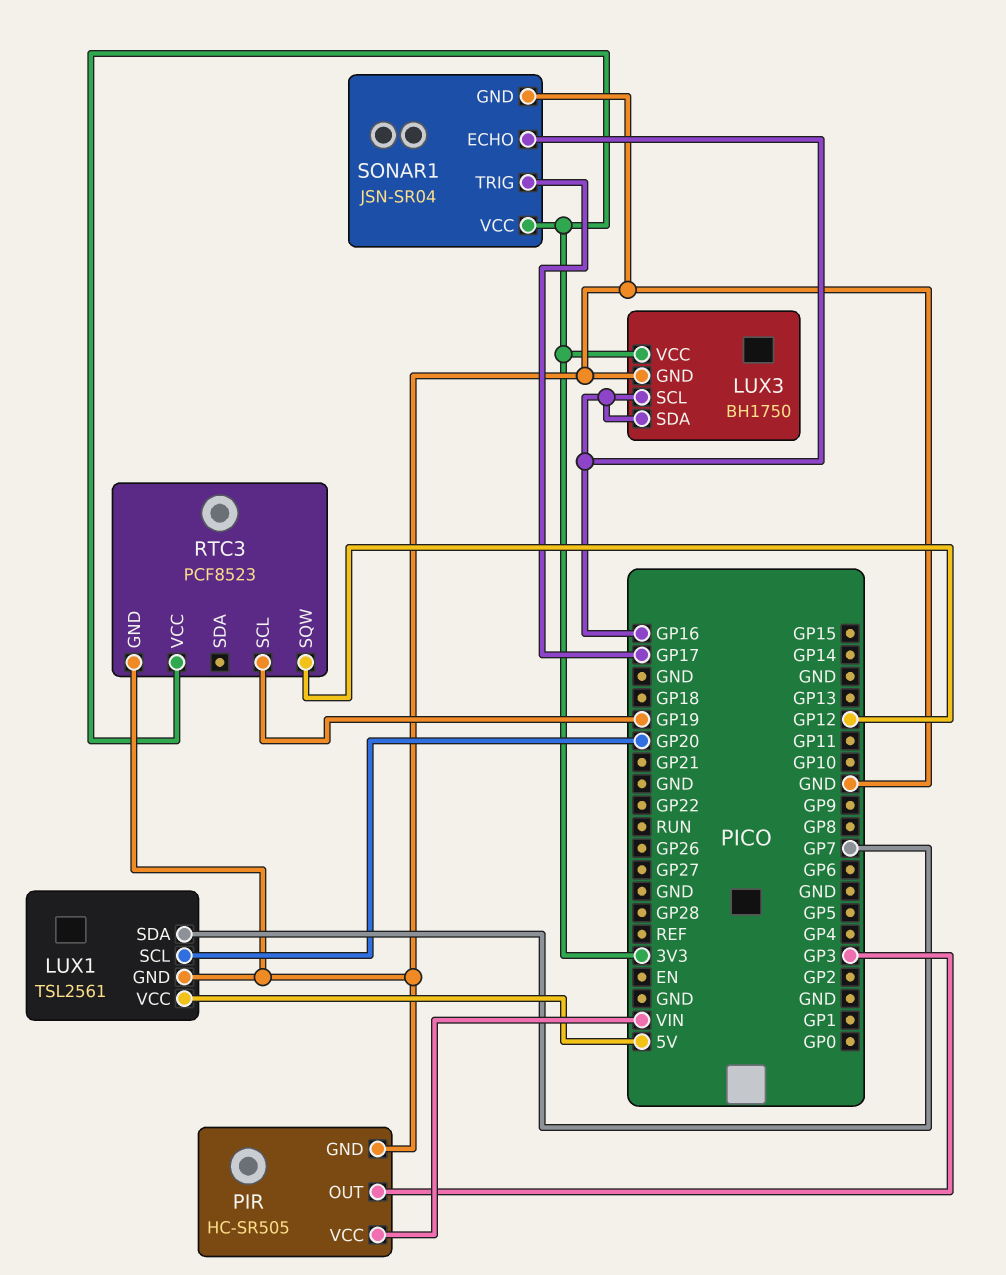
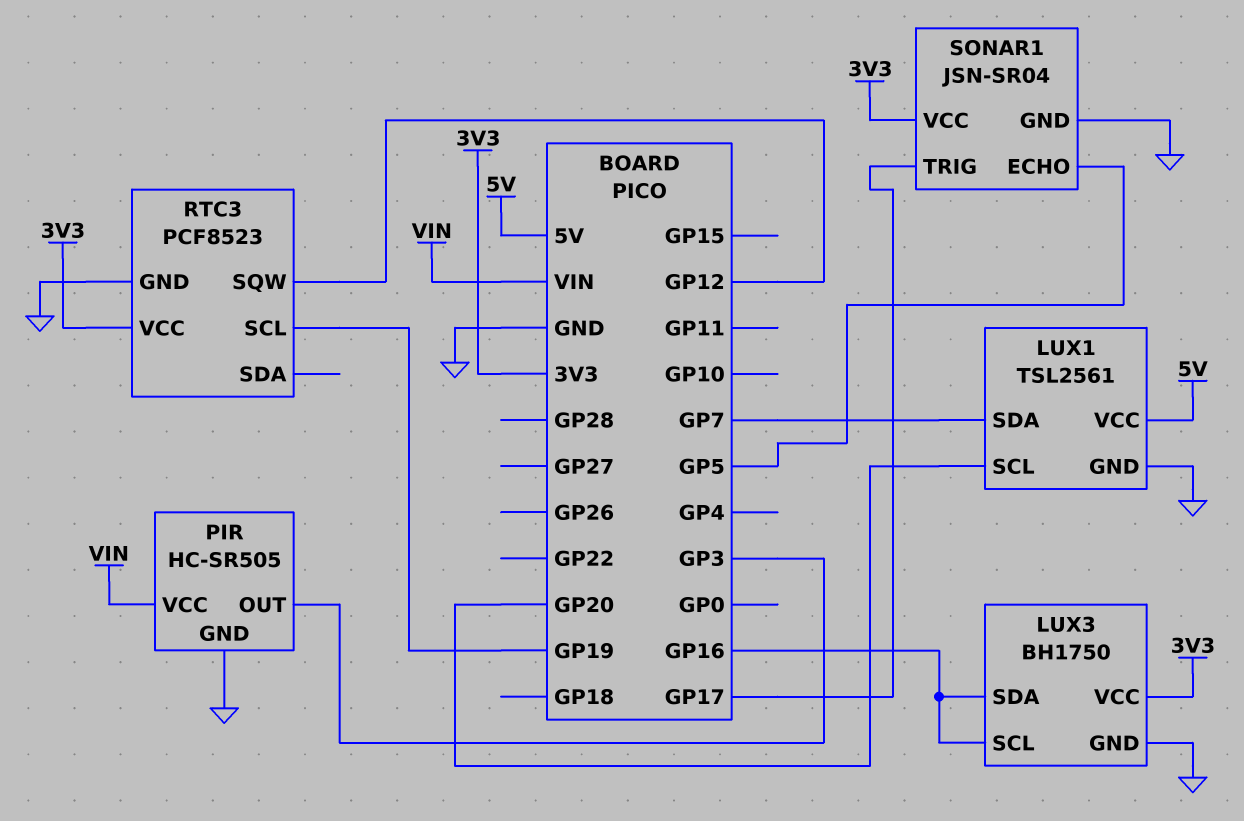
SONAR1 pin ECHO: GP16 -> GP5

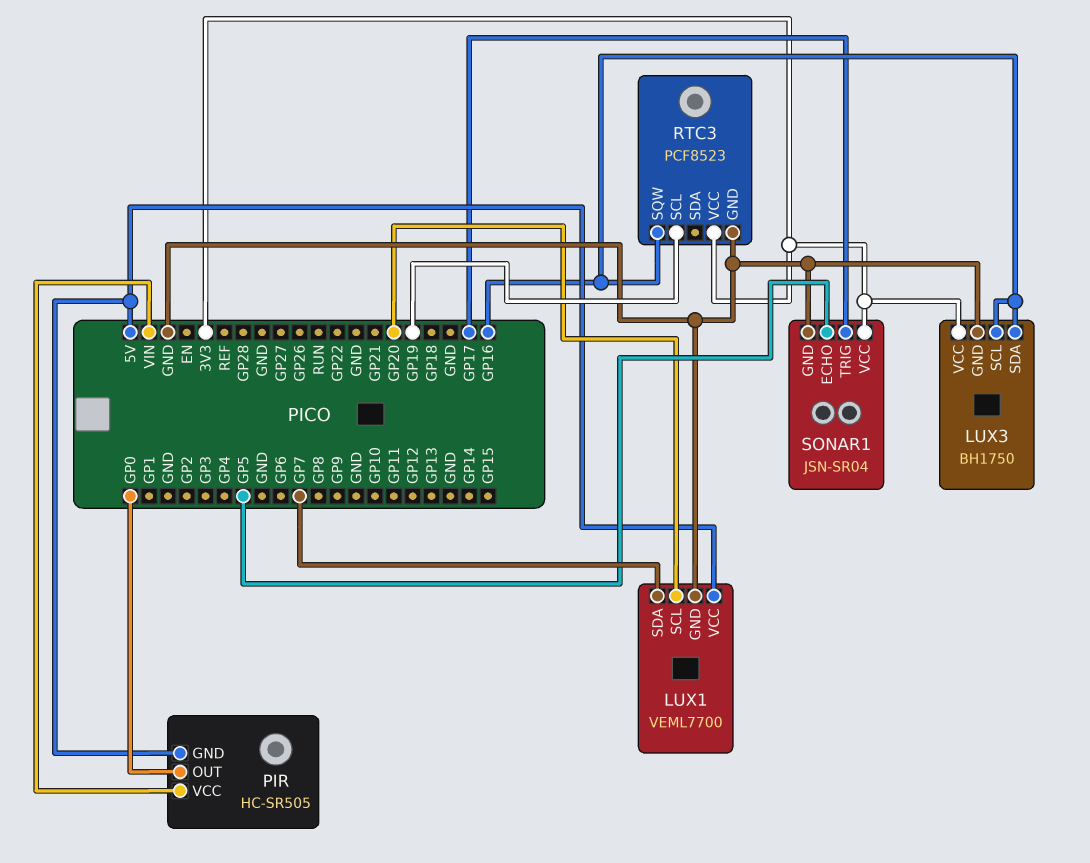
LUX1: TSL2561 -> VEML7700
PIR pin GND: GND -> 5V
PIR pin OUT: GP3 -> GP0
RTC3 pin SQW: GP12 -> GP16

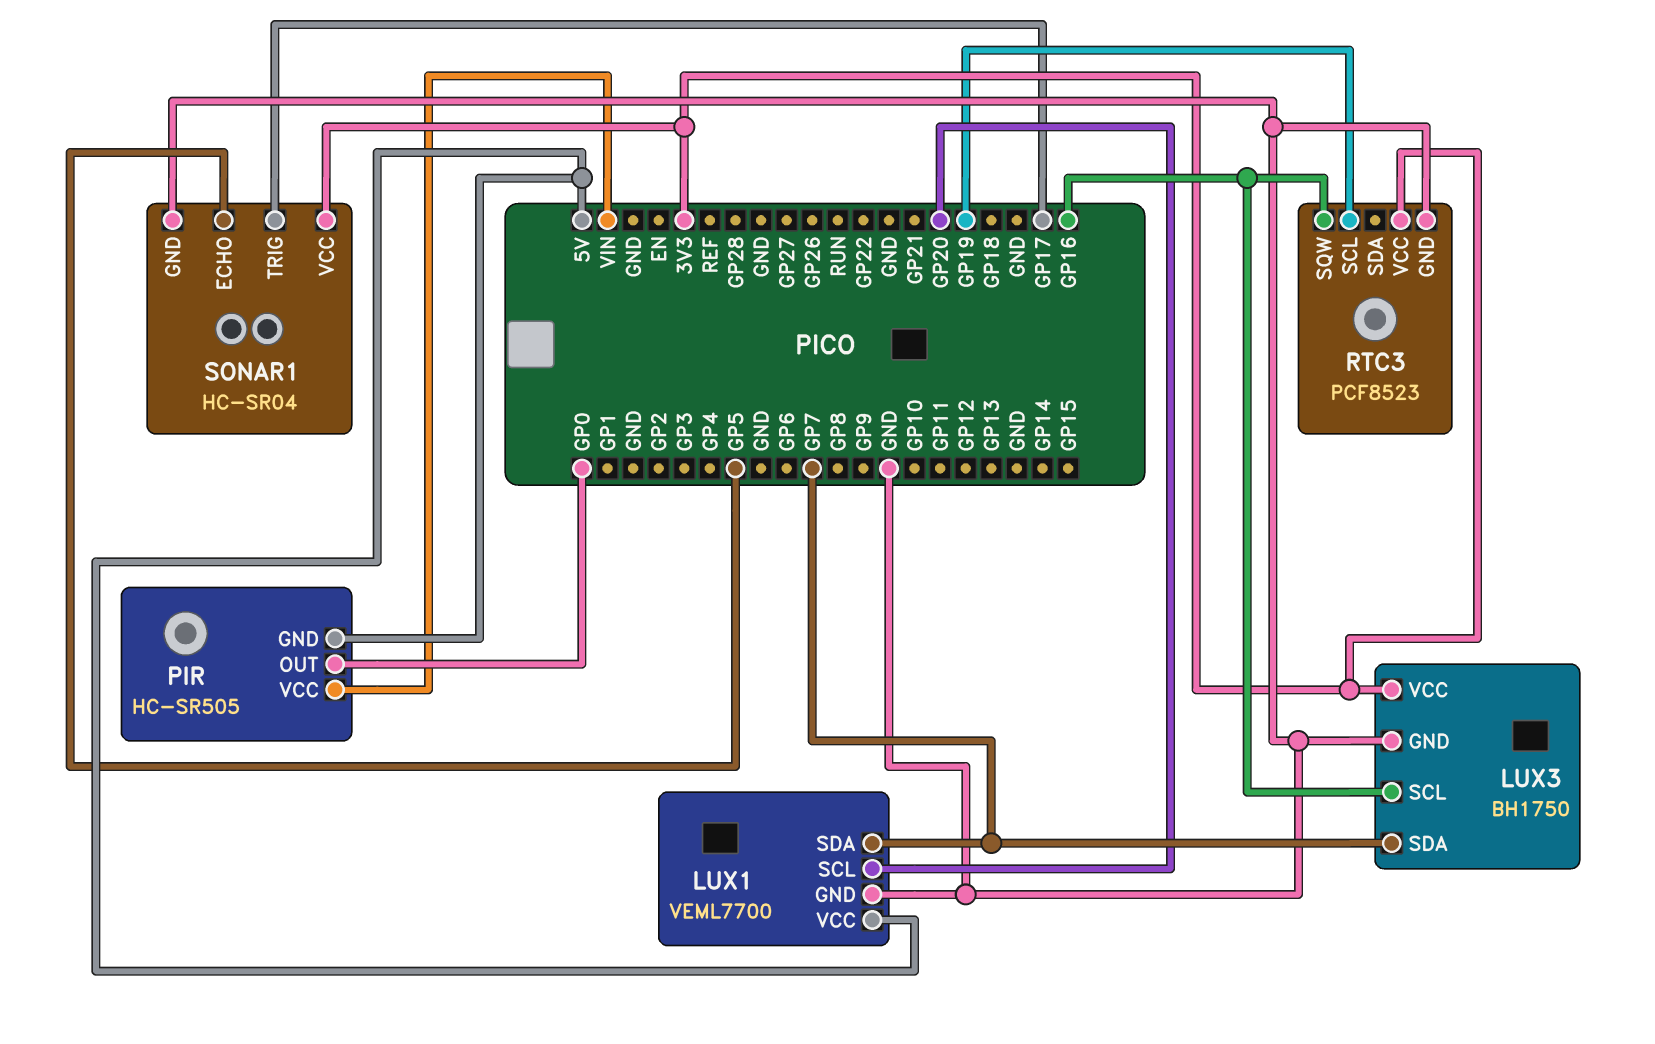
LUX3 pin SDA: GP16 -> GP7
SONAR1: JSN-SR04 -> HC-SR04

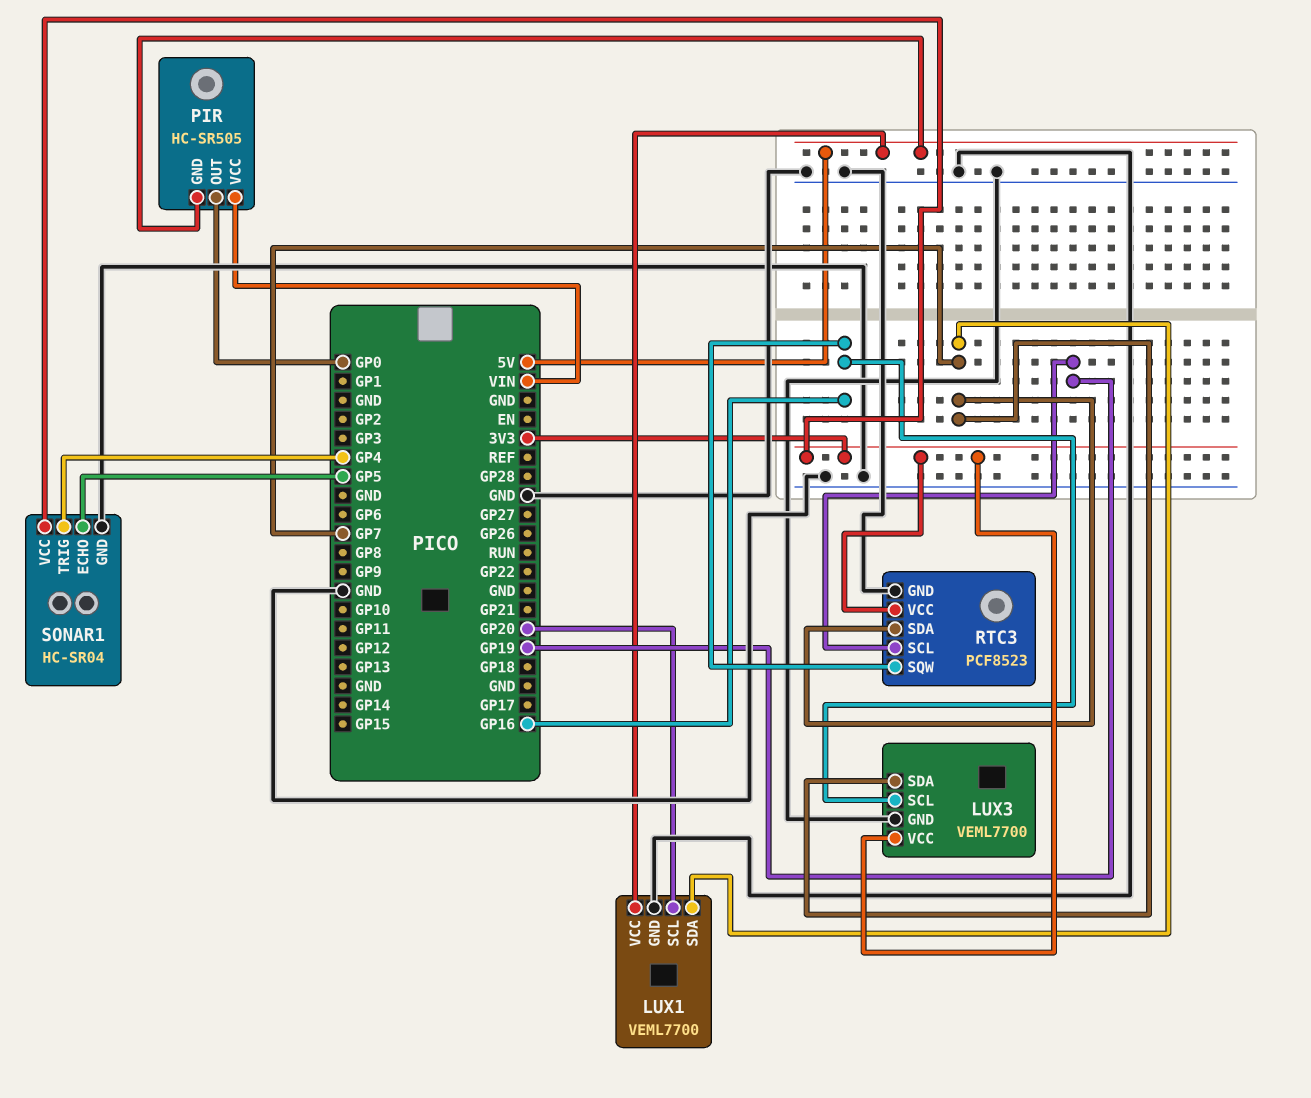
LUX3: BH1750 -> VEML7700
RTC3 pin SDA: none -> GP7
SONAR1 pin TRIG: GP17 -> GP4

